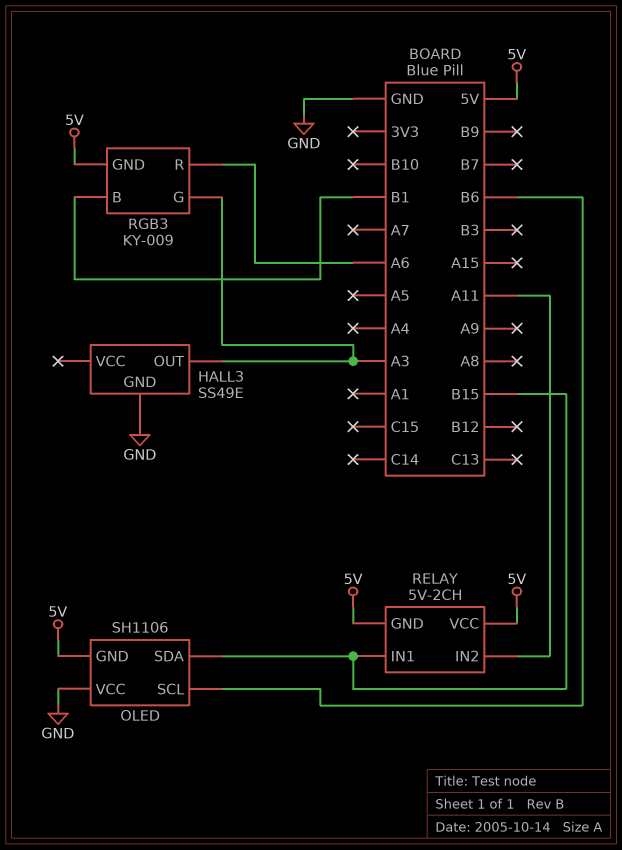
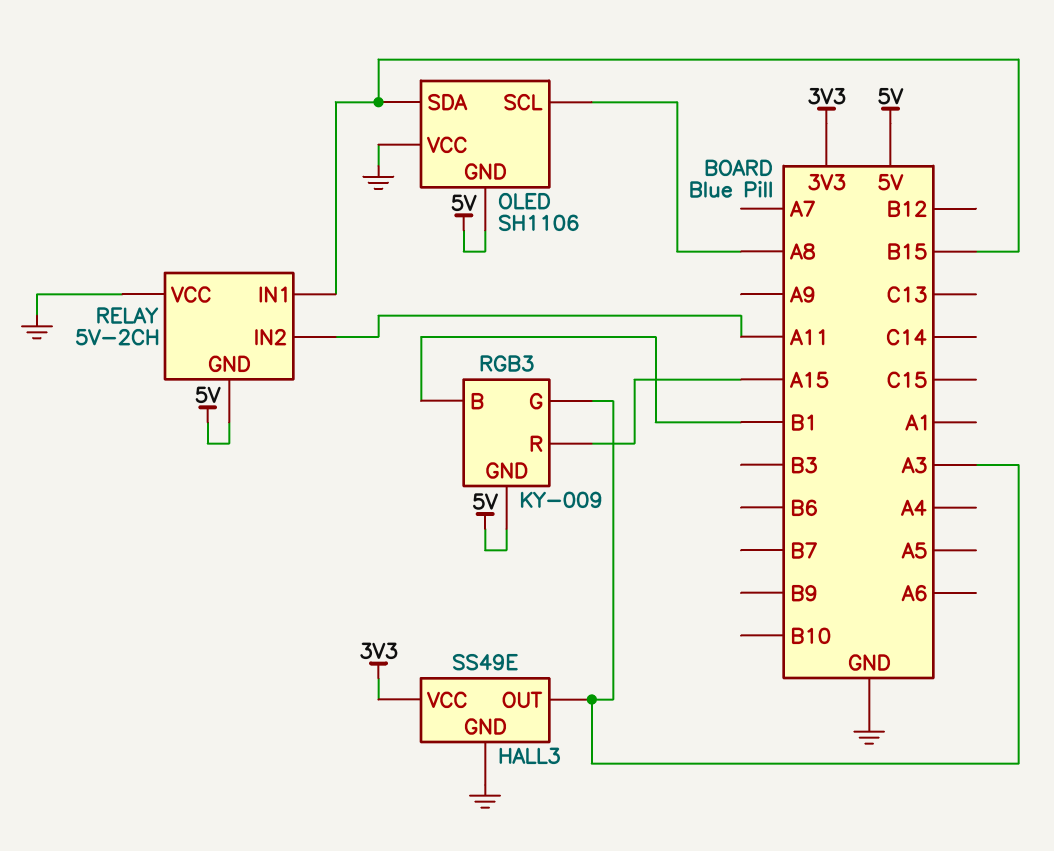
HALL3 pin VCC: none -> 3V3
OLED pin SCL: B6 -> A8
RELAY pin VCC: 5V -> GND
RGB3 pin R: A6 -> A15

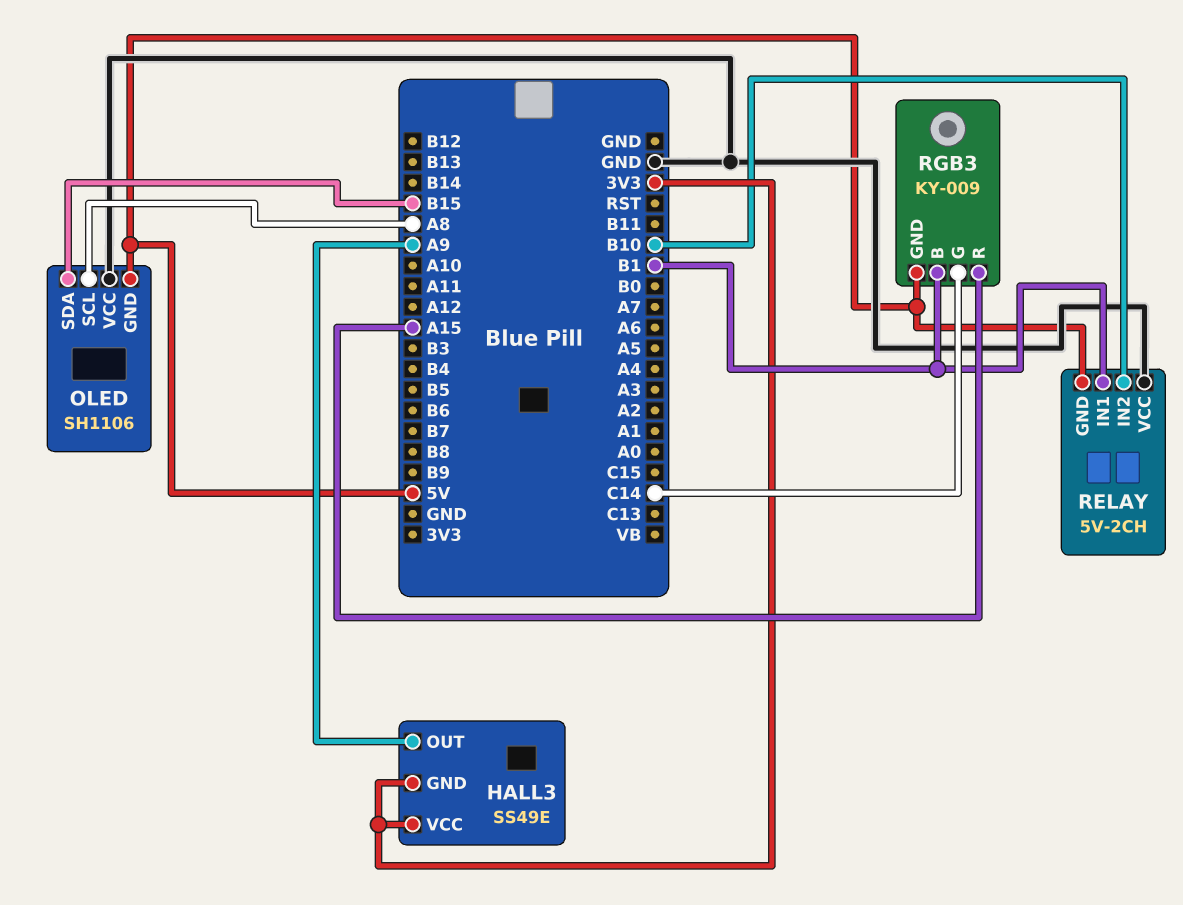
HALL3 pin GND: GND -> 3V3
HALL3 pin OUT: A3 -> A9
RELAY pin IN1: B15 -> B1
RELAY pin IN2: A11 -> B10
RGB3 pin G: A3 -> C14

